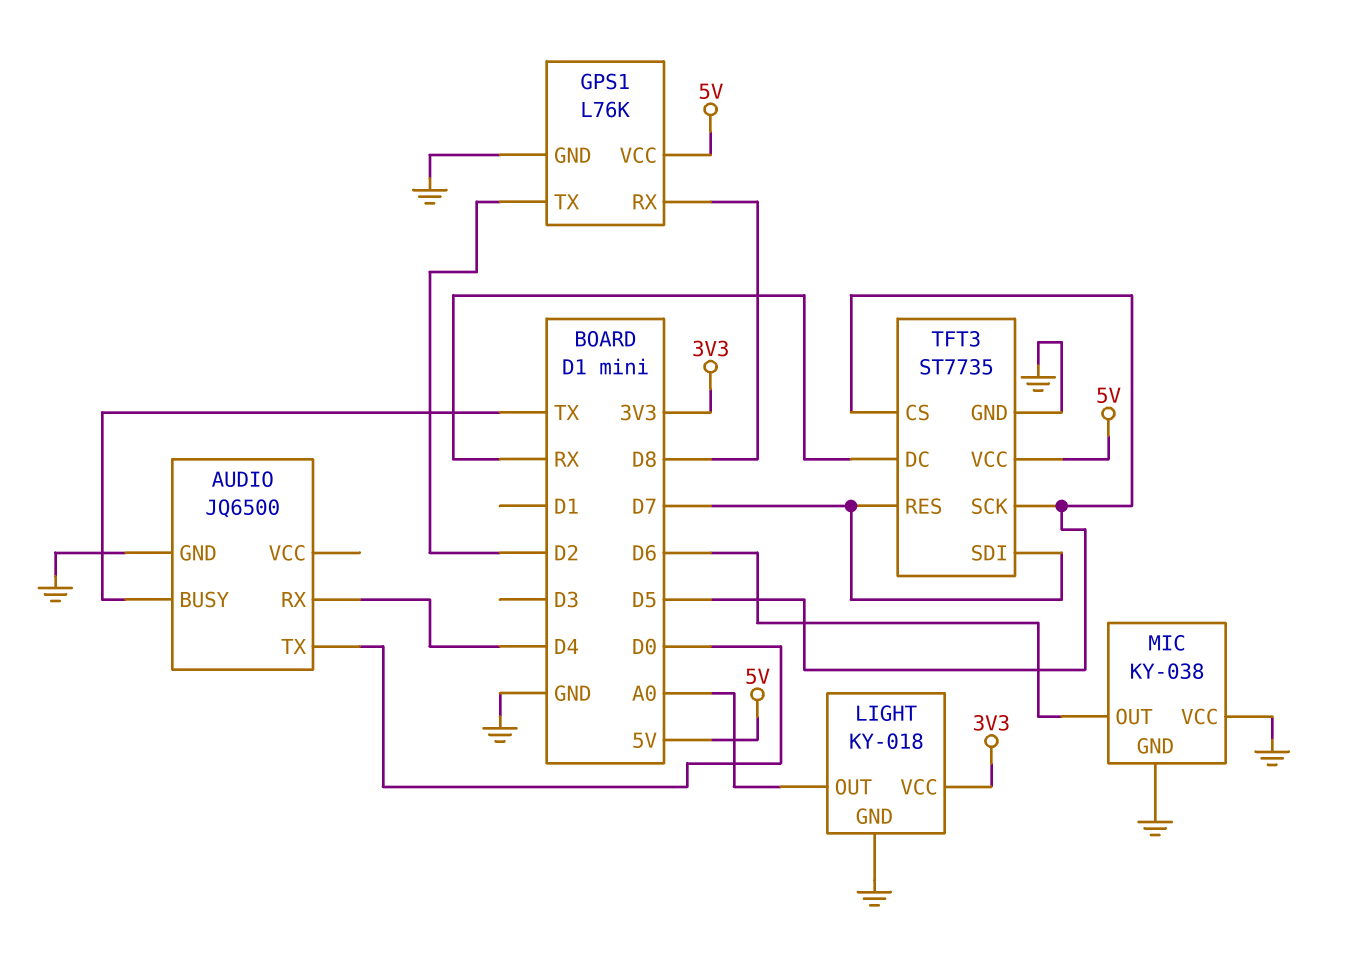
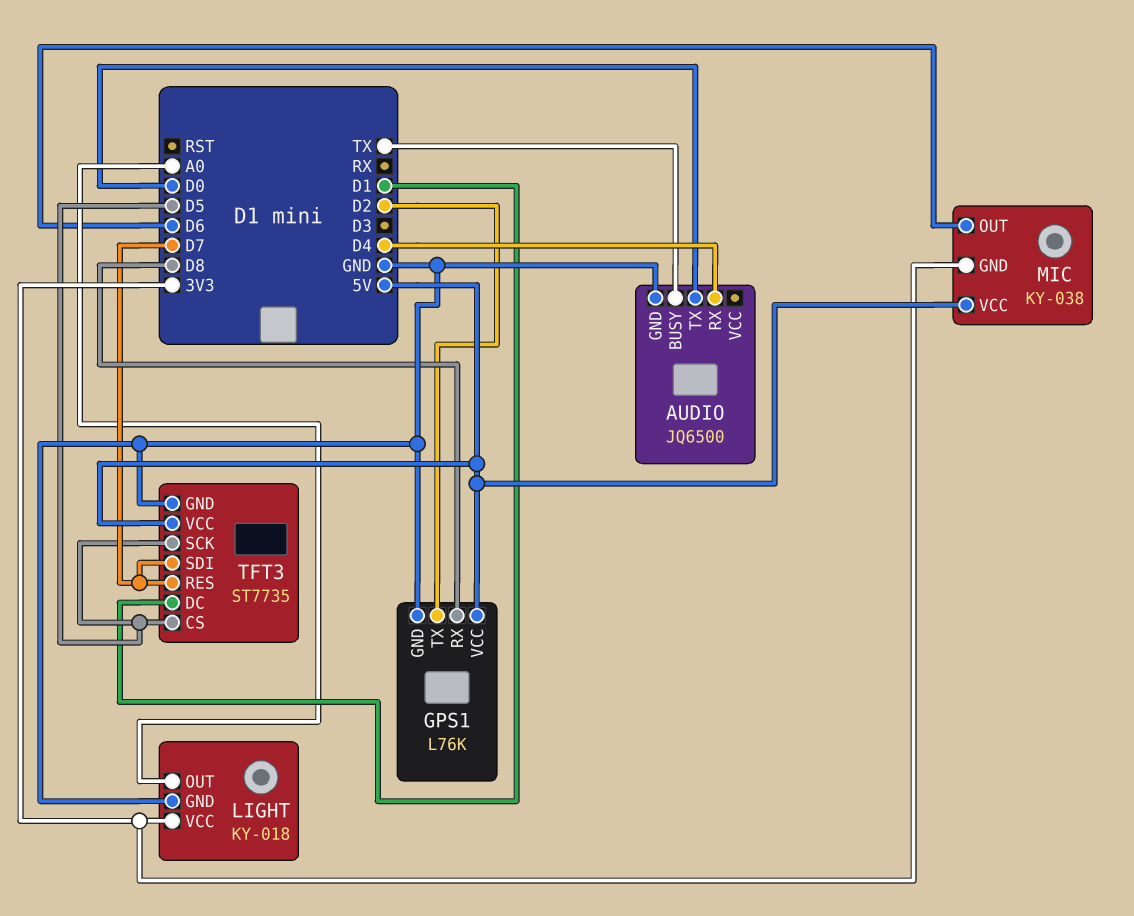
MIC pin GND: GND -> 3V3
MIC pin VCC: GND -> 5V
TFT3 pin DC: RX -> D1

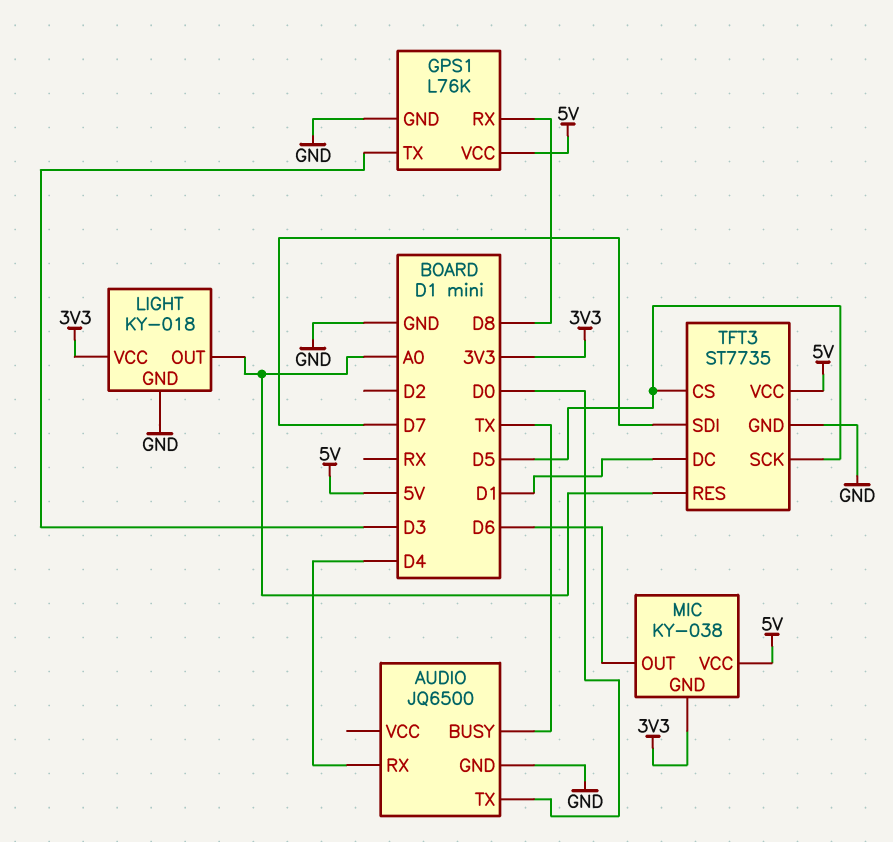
GPS1 pin TX: D2 -> D3
TFT3 pin RES: D7 -> A0

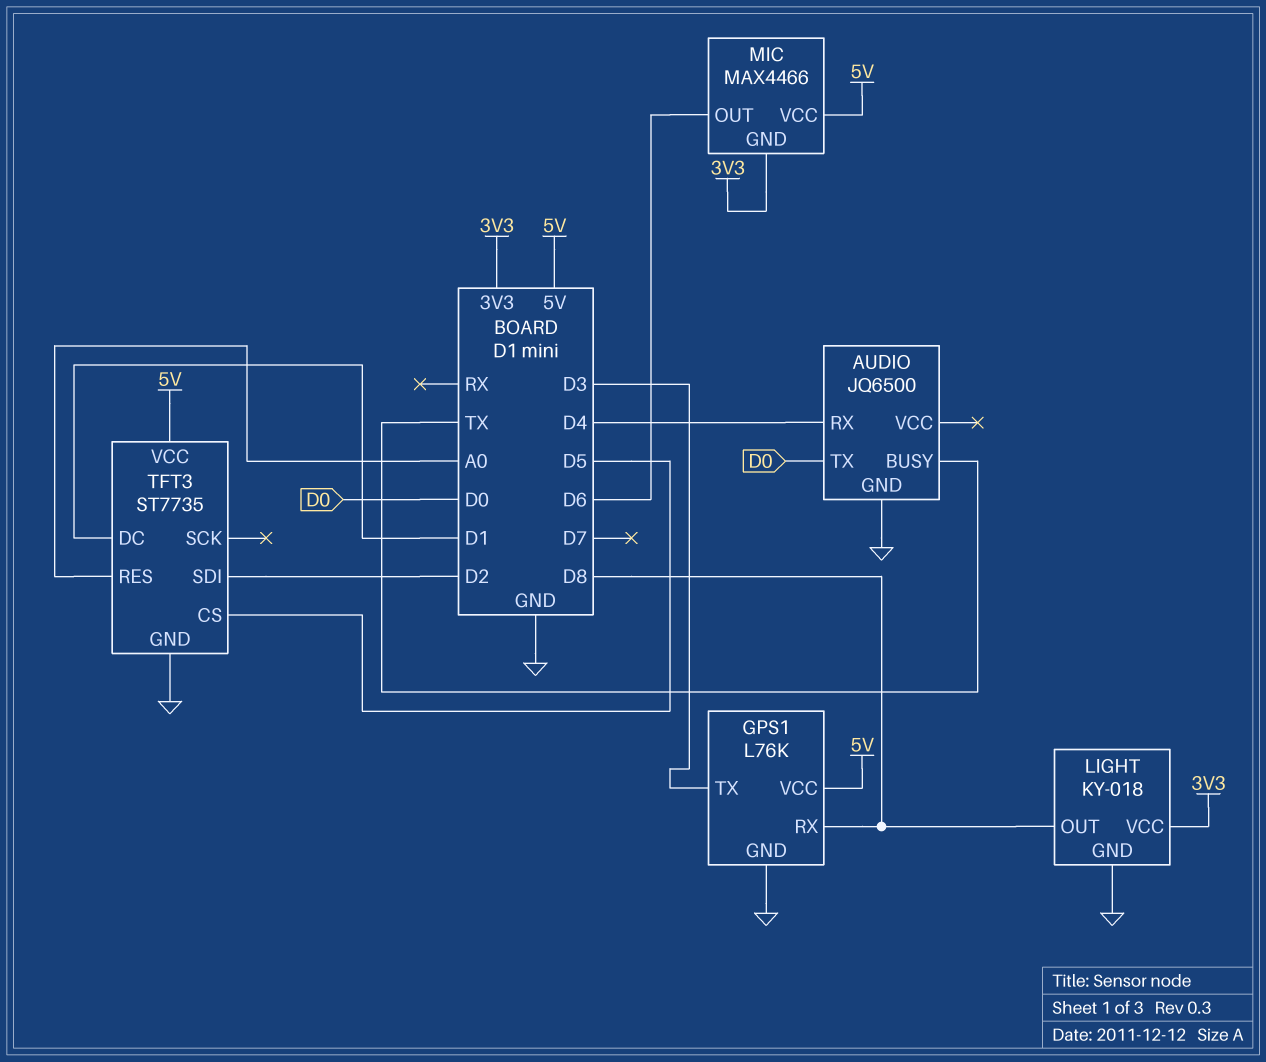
LIGHT pin OUT: A0 -> D8
MIC: KY-038 -> MAX4466
TFT3 pin SCK: D5 -> none
TFT3 pin SDI: D7 -> D2

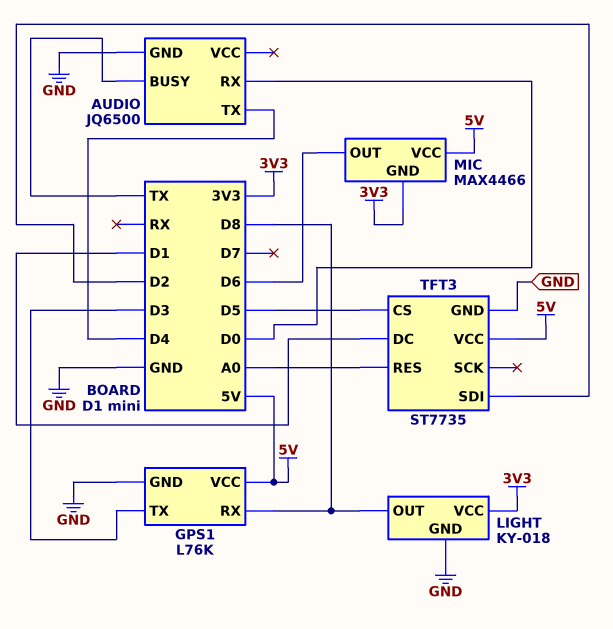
AUDIO pin RX: D4 -> D0
AUDIO pin TX: D0 -> D4

